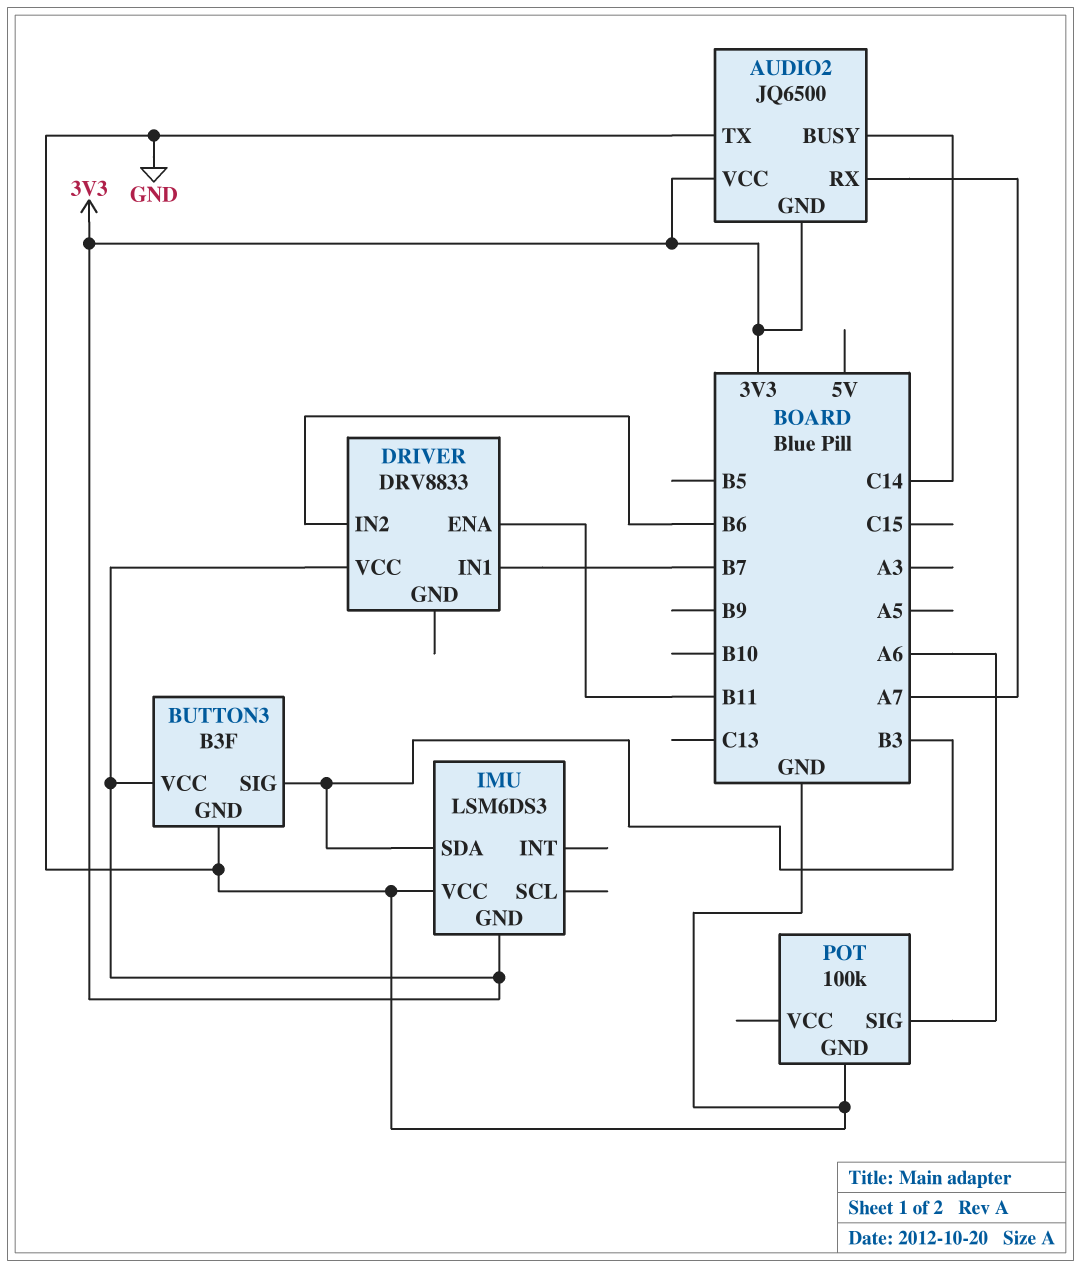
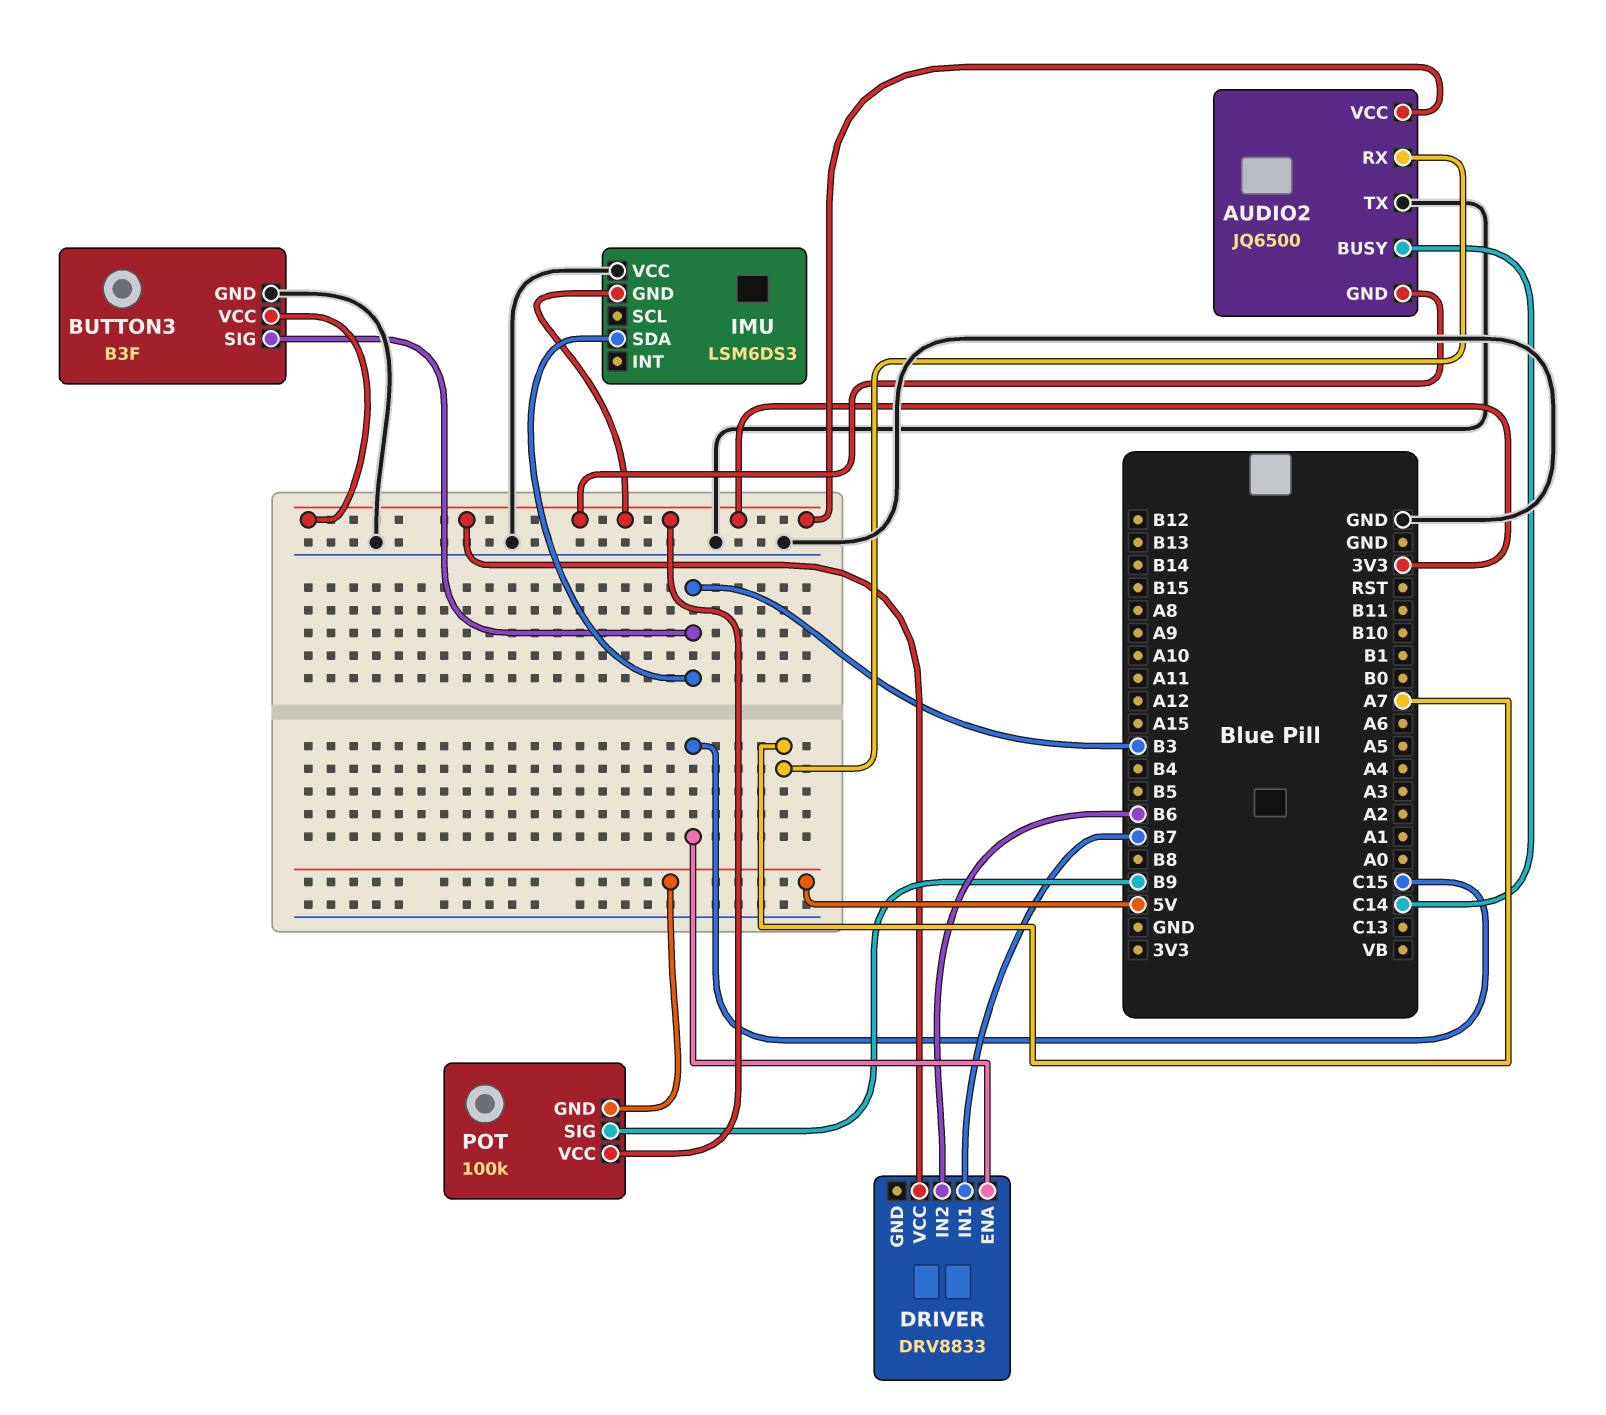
DRIVER pin ENA: B11 -> C15
POT pin GND: GND -> 5V
POT pin SIG: A6 -> B9
POT pin VCC: none -> 3V3

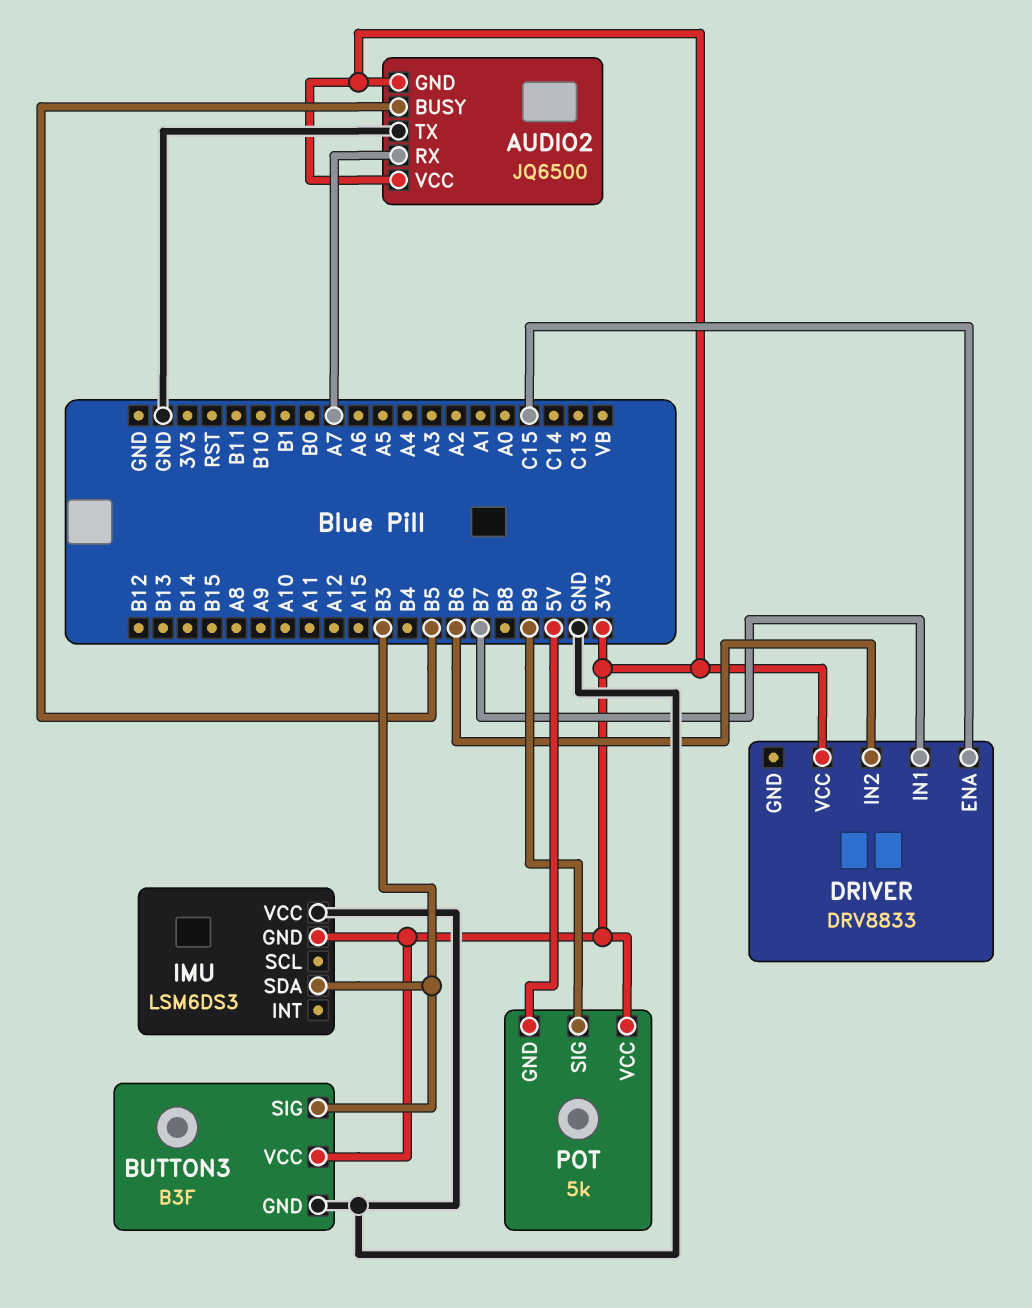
AUDIO2 pin BUSY: C14 -> B5
POT: 100k -> 5k

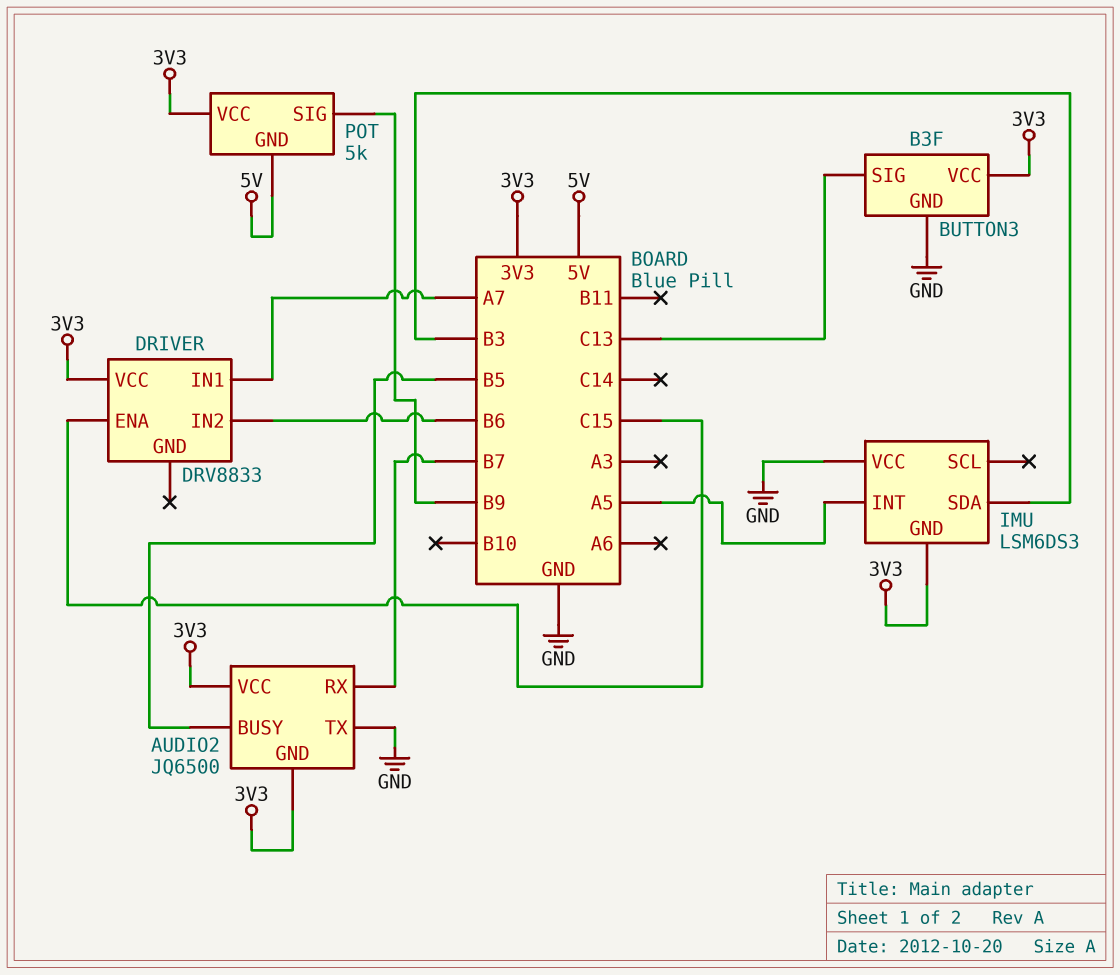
AUDIO2 pin RX: A7 -> B7
BUTTON3 pin SIG: B3 -> C13
DRIVER pin IN1: B7 -> A7
IMU pin INT: none -> A5

